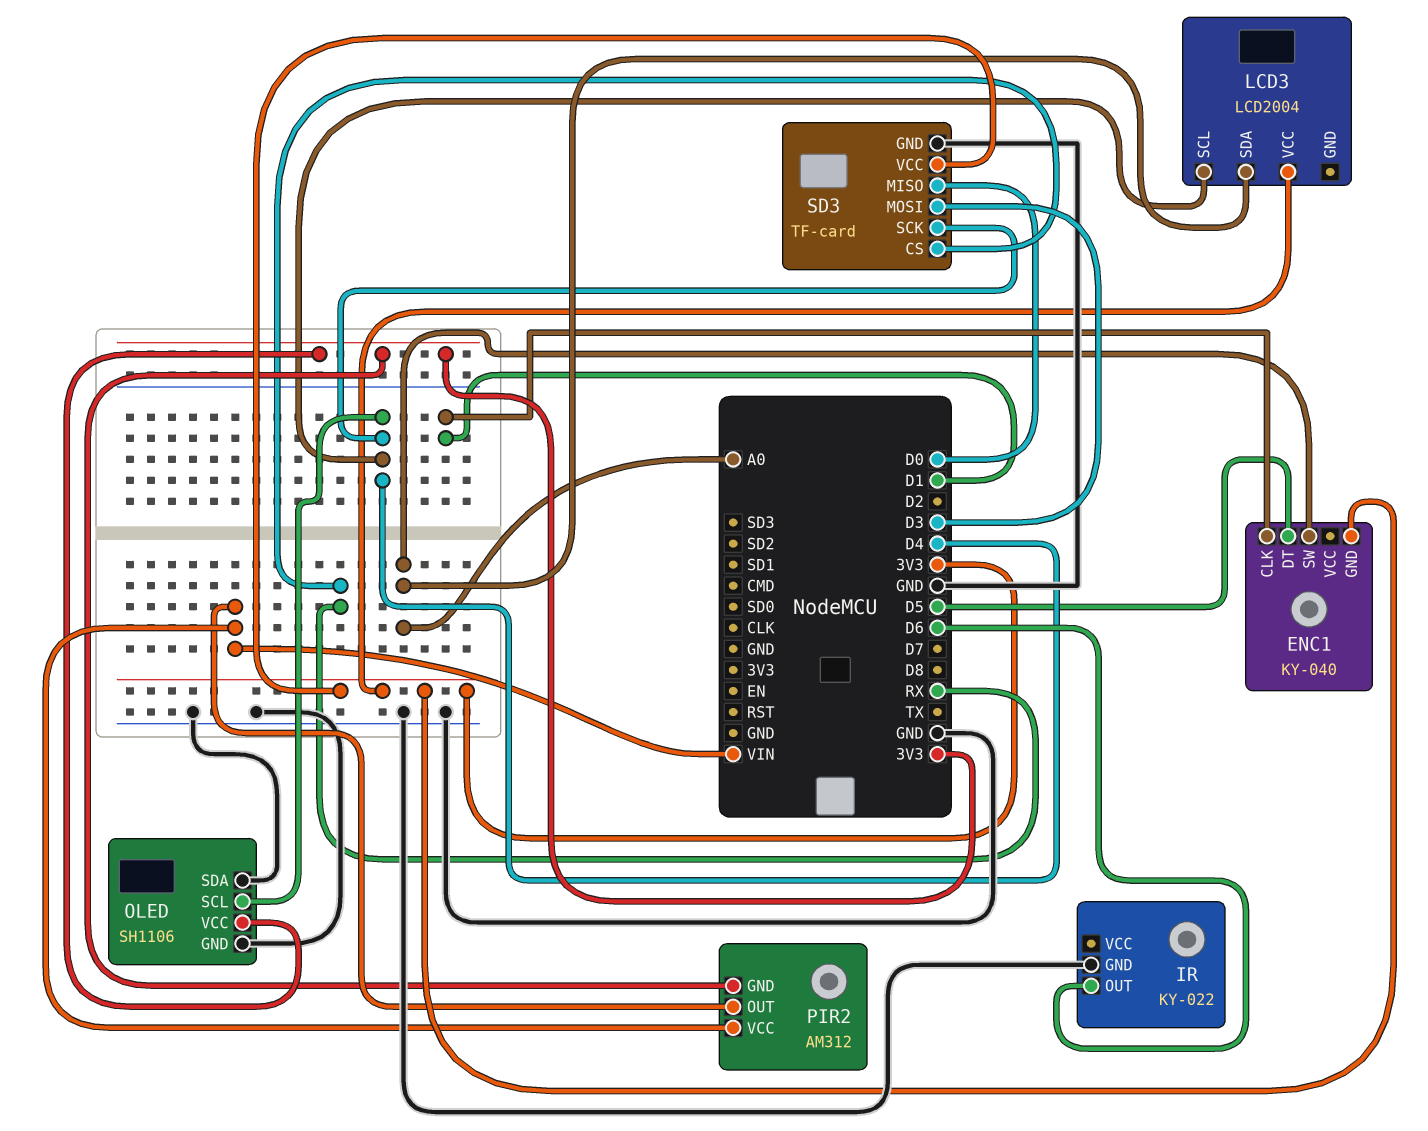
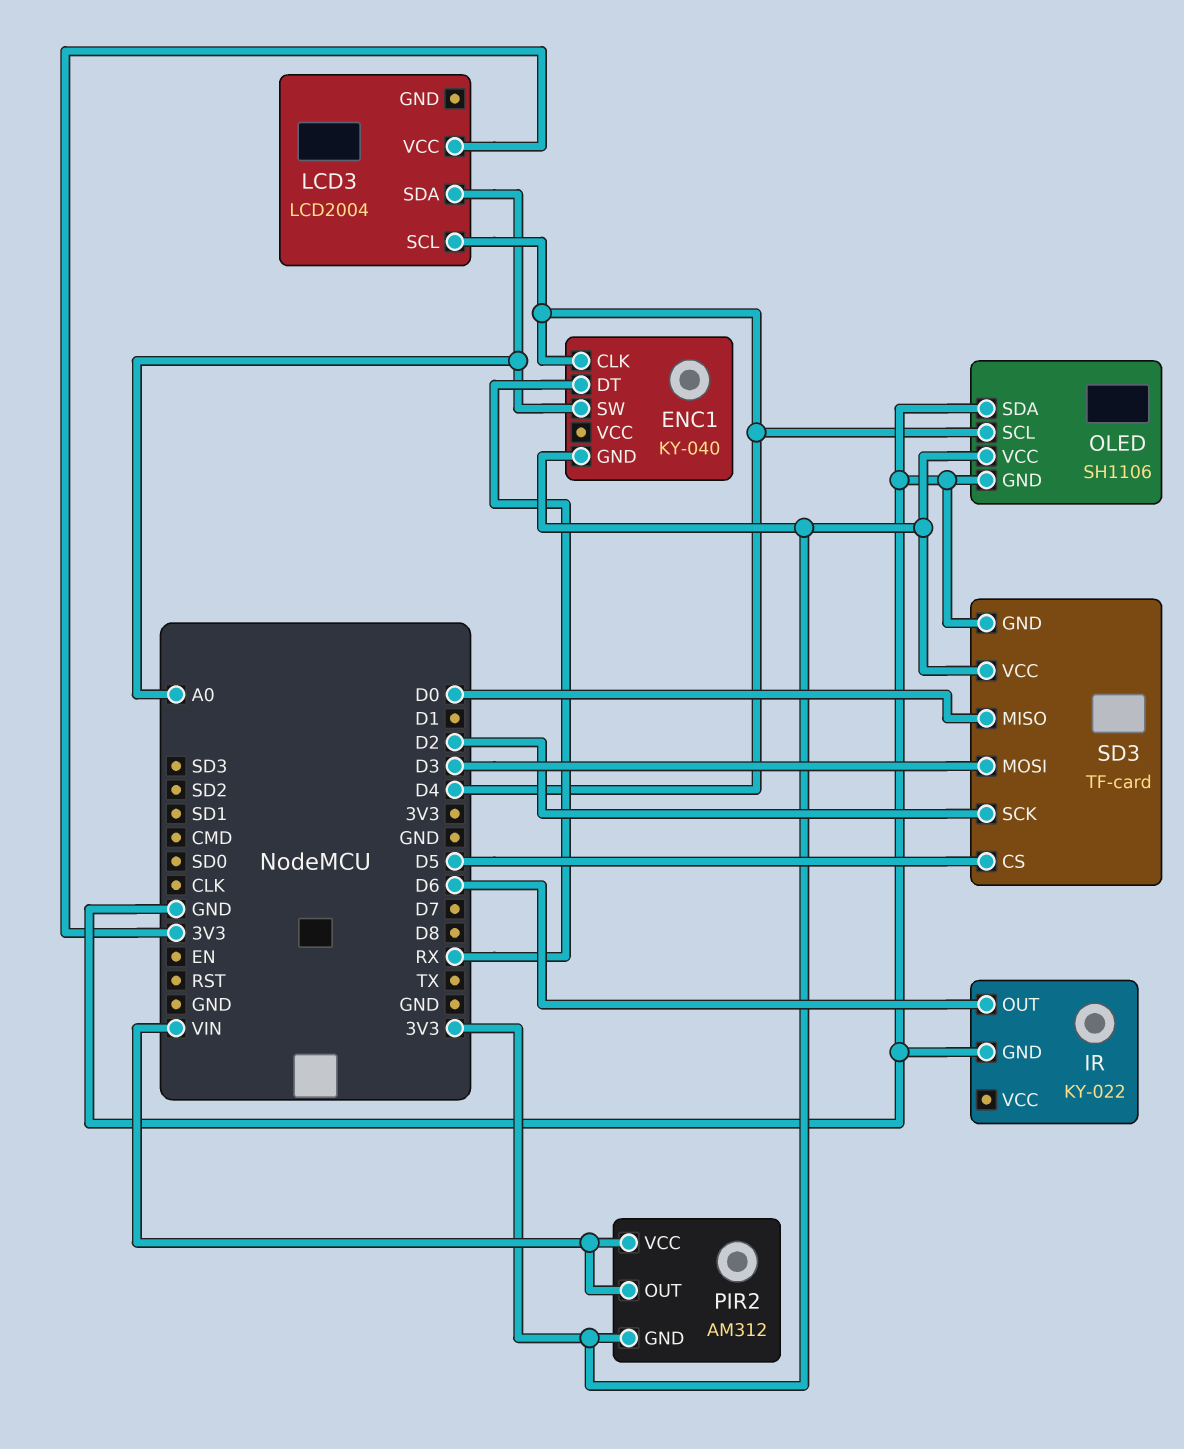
ENC1 pin CLK: D1 -> D4
ENC1 pin DT: D5 -> RX
SD3 pin CS: RX -> D5
SD3 pin SCK: D4 -> D2

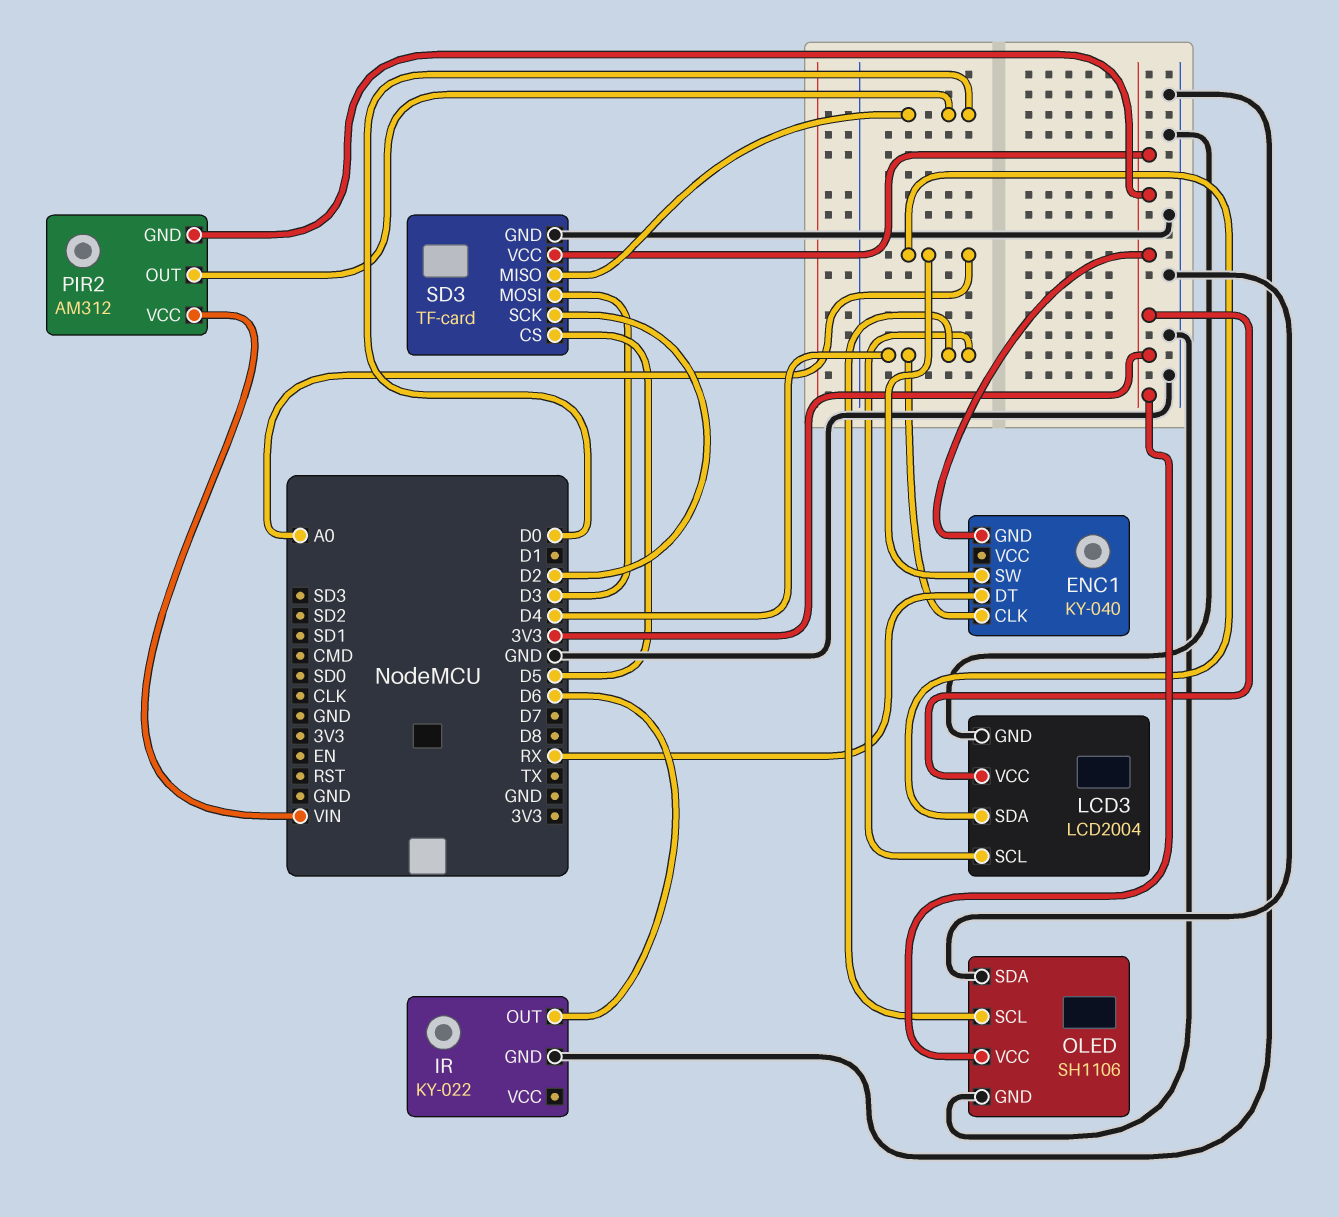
LCD3 pin GND: none -> GND
PIR2 pin OUT: VIN -> D0

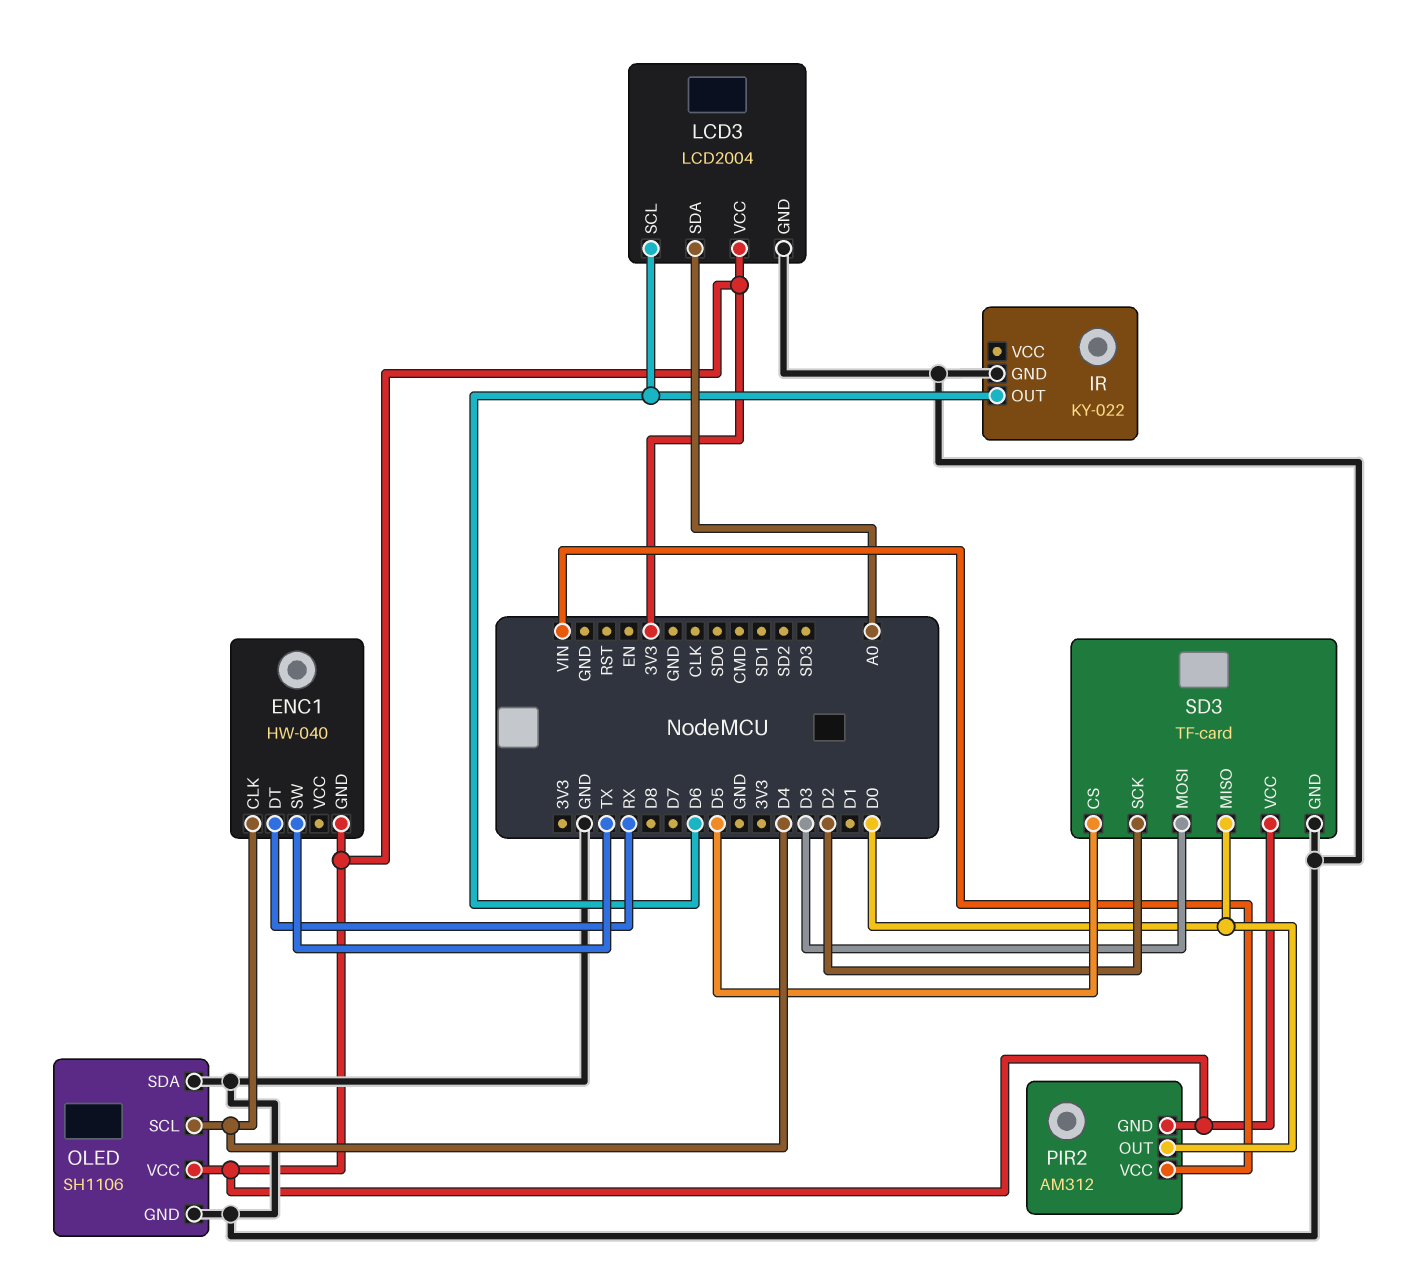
ENC1: KY-040 -> HW-040
ENC1 pin SW: A0 -> TX
LCD3 pin SCL: D4 -> D6

